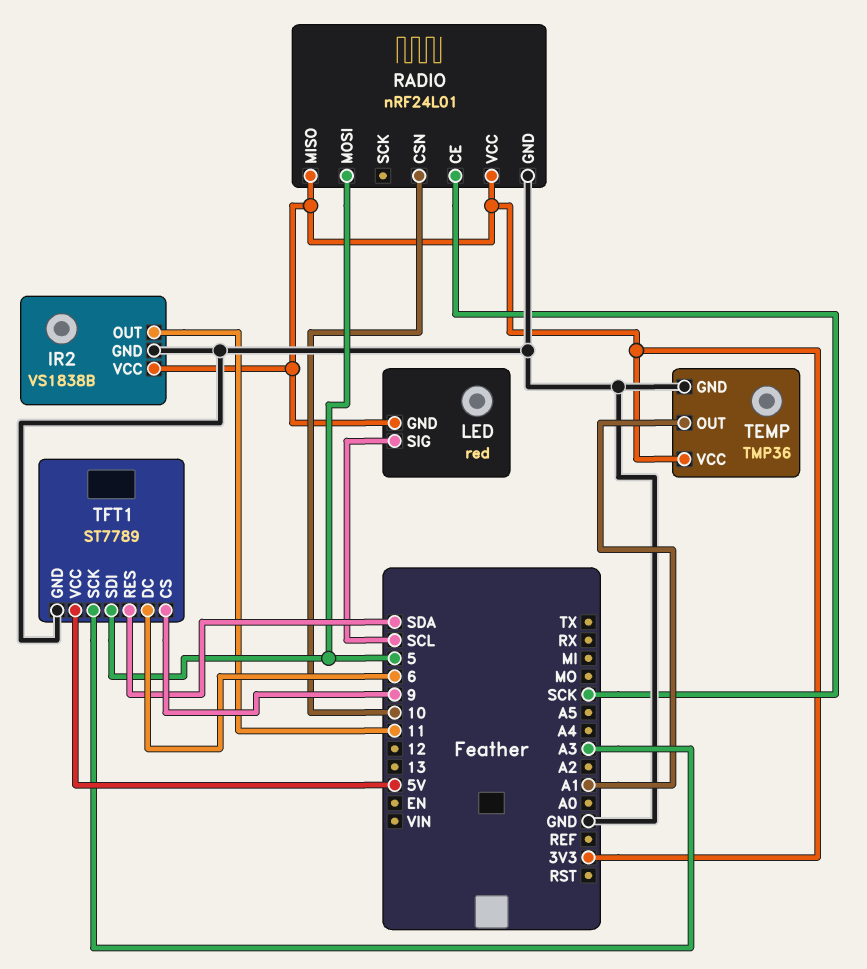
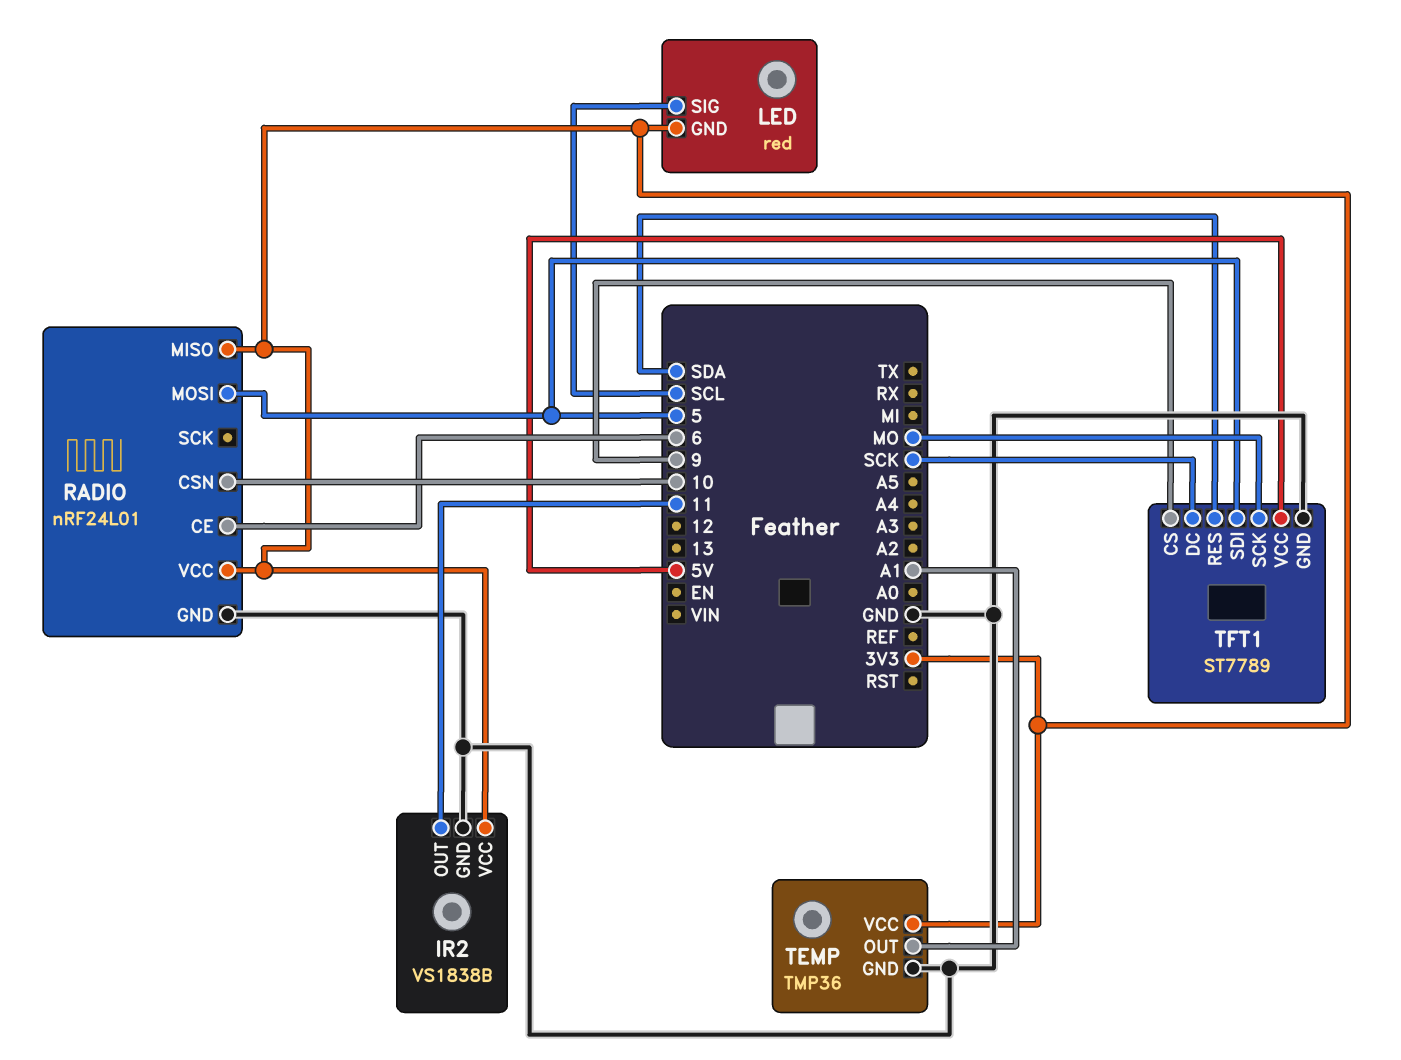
RADIO pin CE: SCK -> 6
TFT1 pin DC: 6 -> SCK
TFT1 pin SCK: A3 -> MO

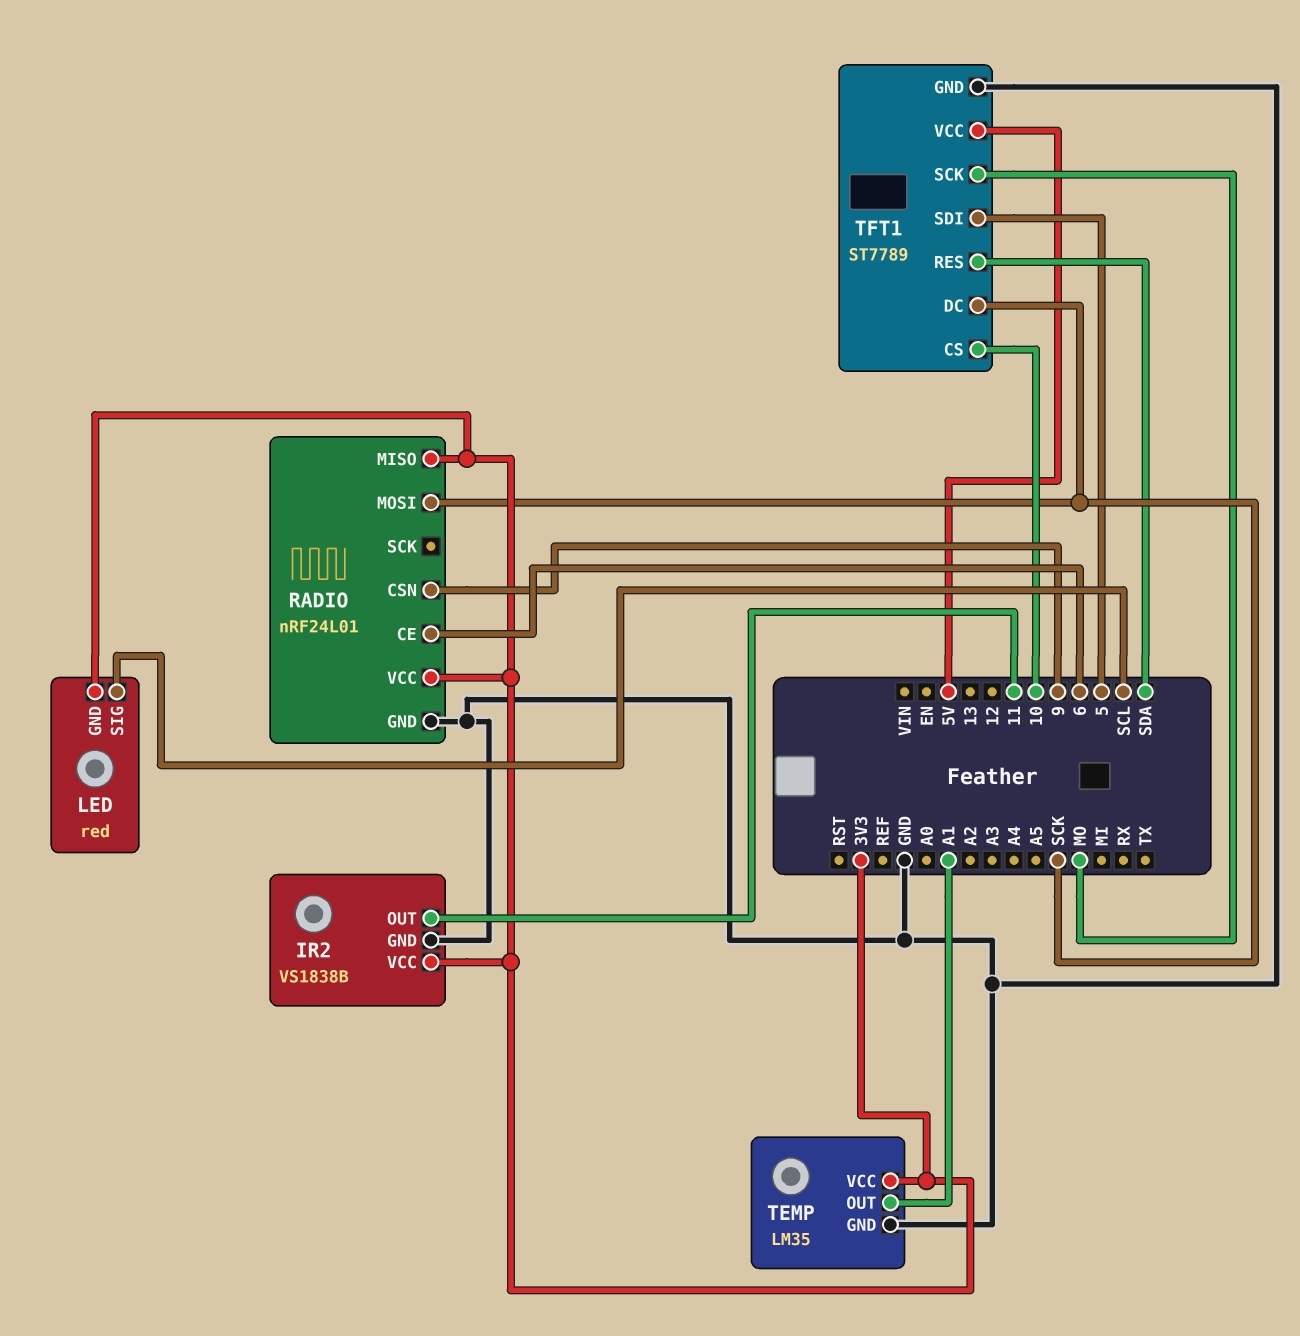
RADIO pin CSN: 10 -> 9
RADIO pin MOSI: 5 -> SCK
TEMP: TMP36 -> LM35
TFT1 pin CS: 9 -> 10

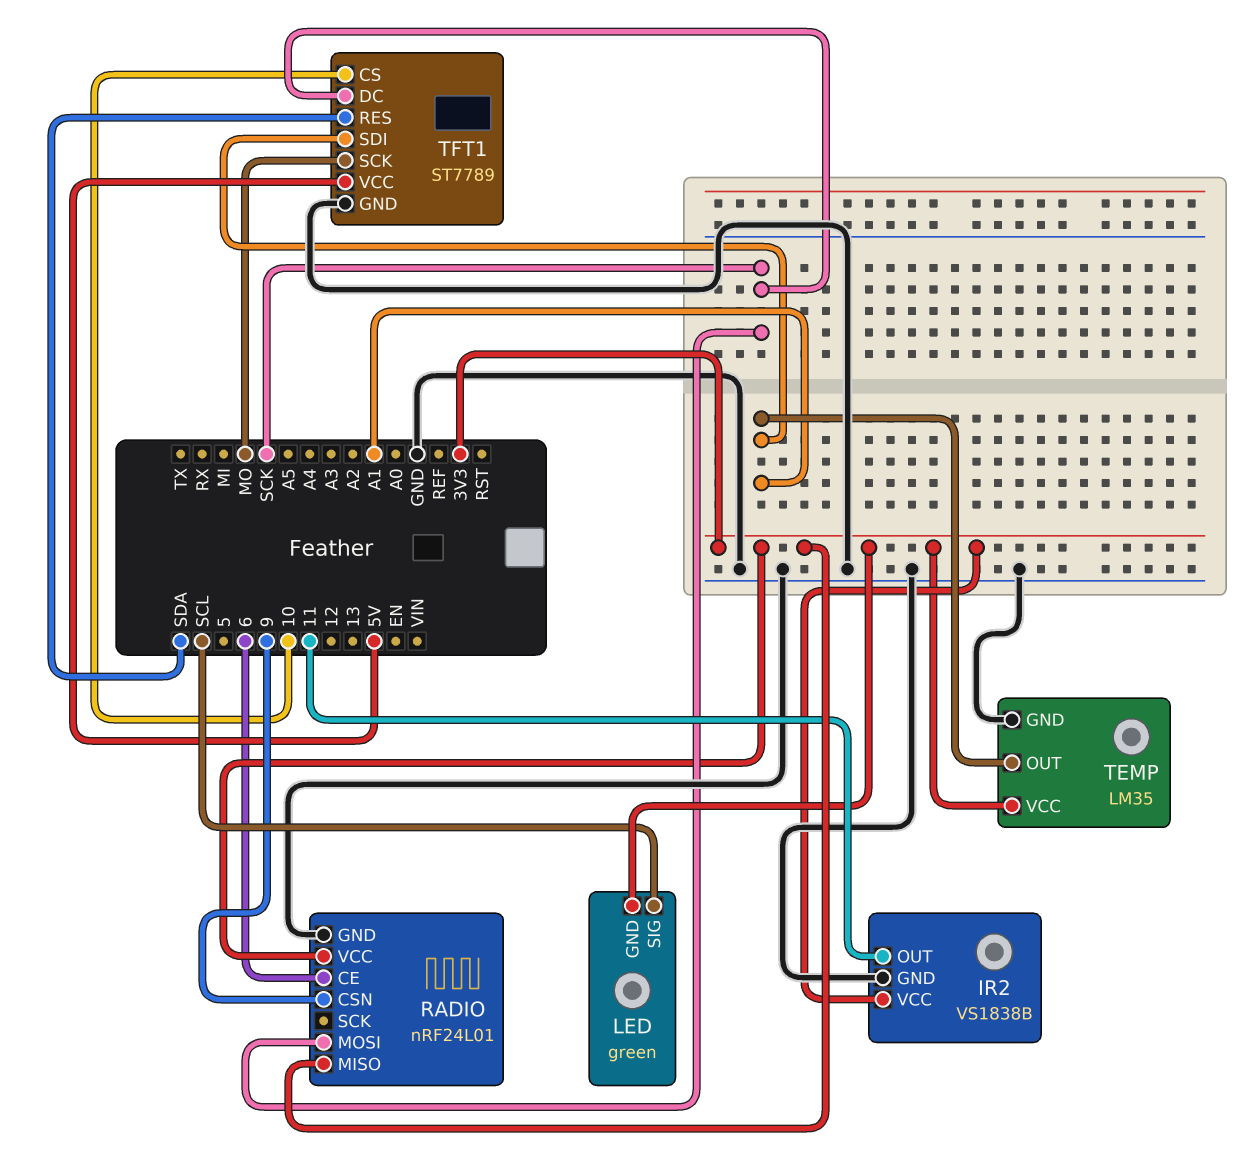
LED: red -> green
TFT1 pin SDI: 5 -> A1

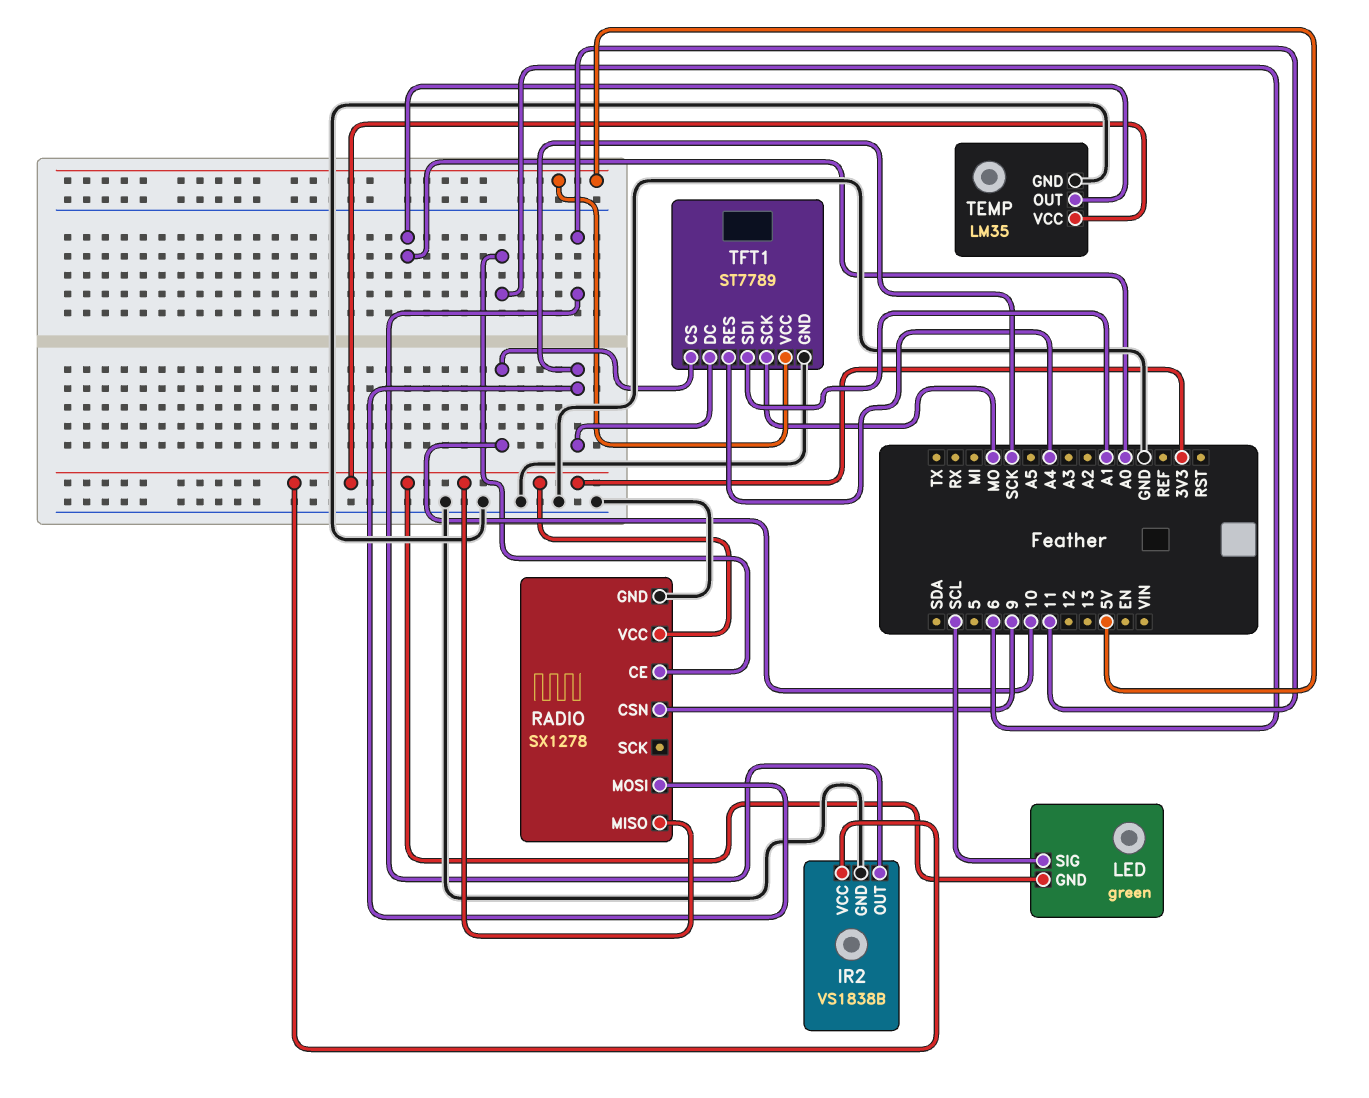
RADIO: nRF24L01 -> SX1278
TEMP pin OUT: A1 -> A0
TFT1 pin RES: SDA -> A4

